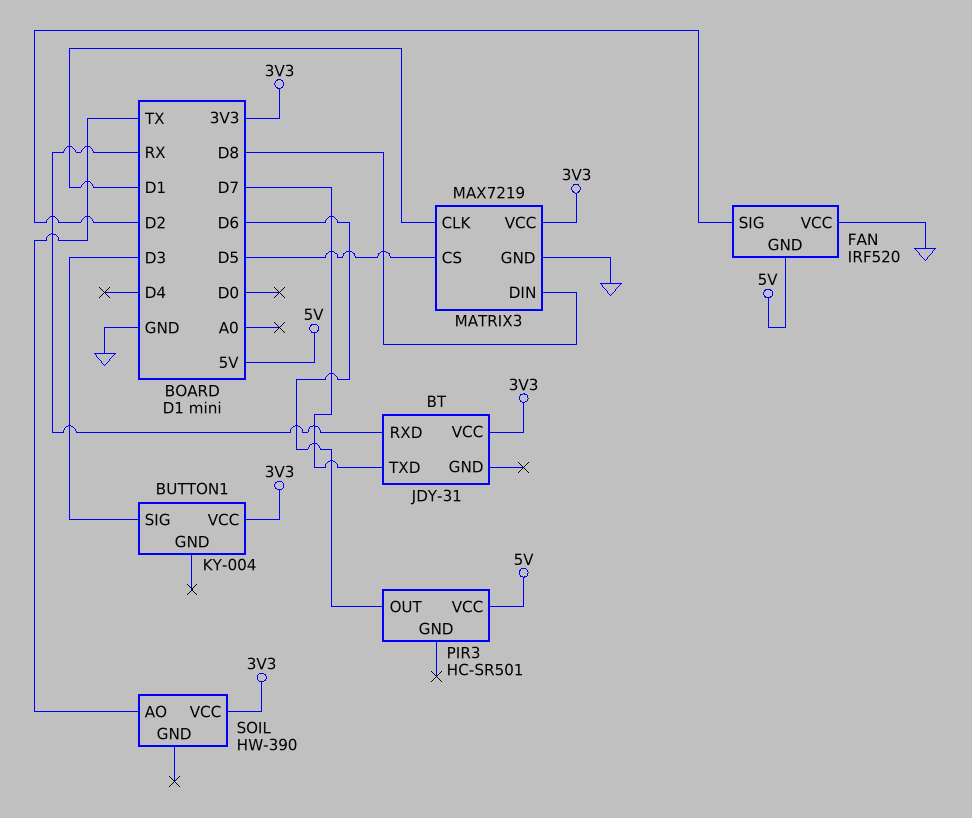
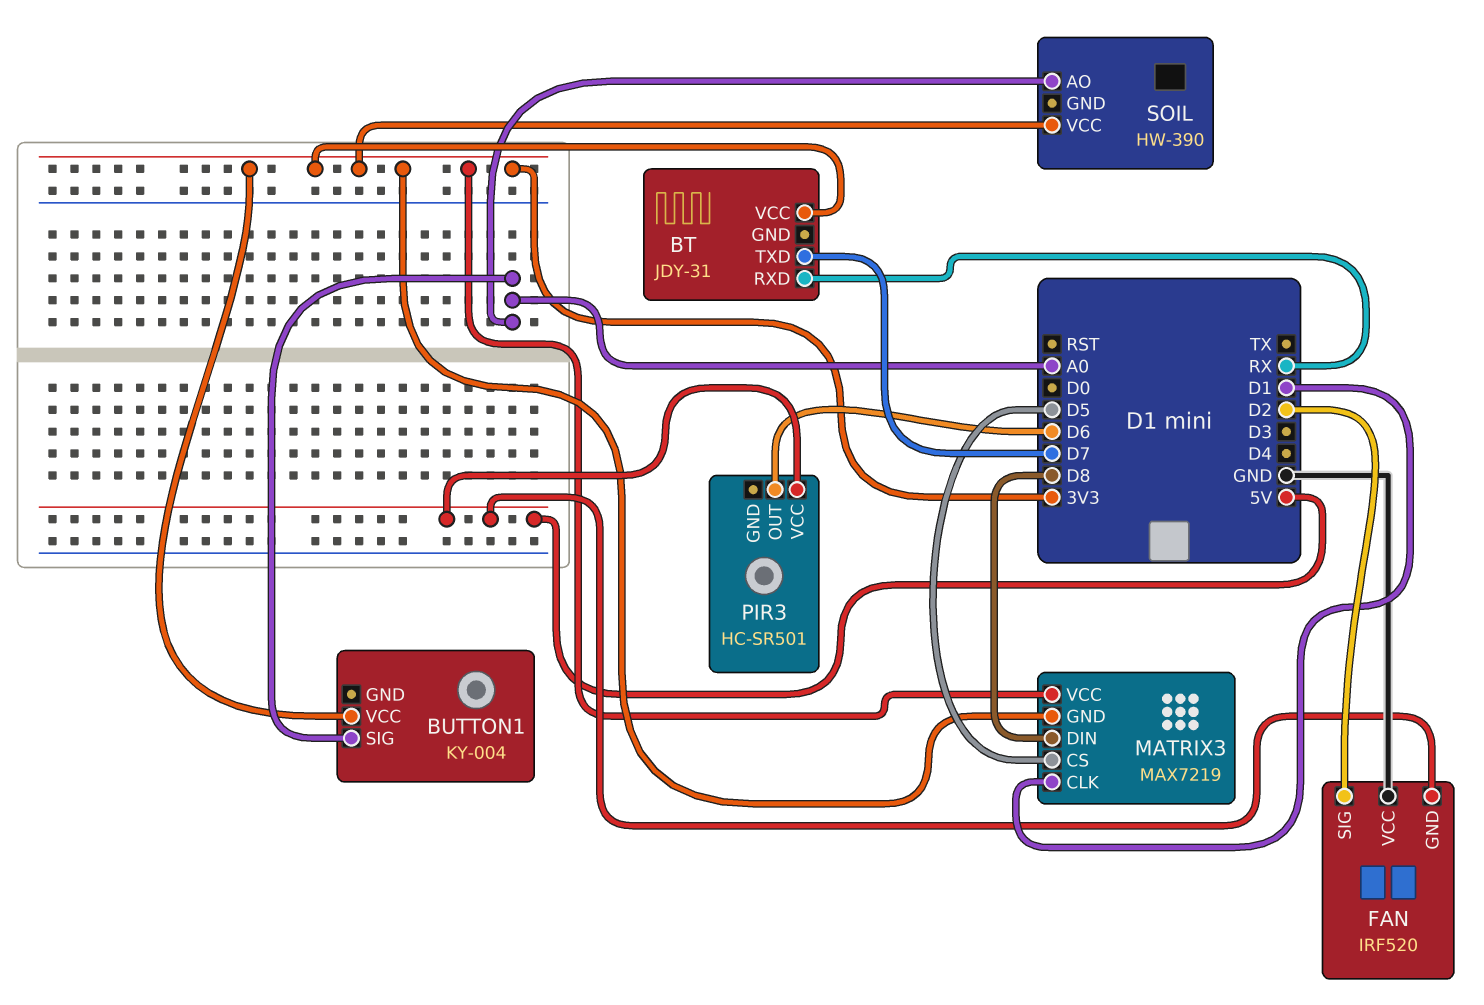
BUTTON1 pin SIG: D3 -> A0
MATRIX3 pin GND: GND -> 3V3
SOIL pin AO: TX -> A0

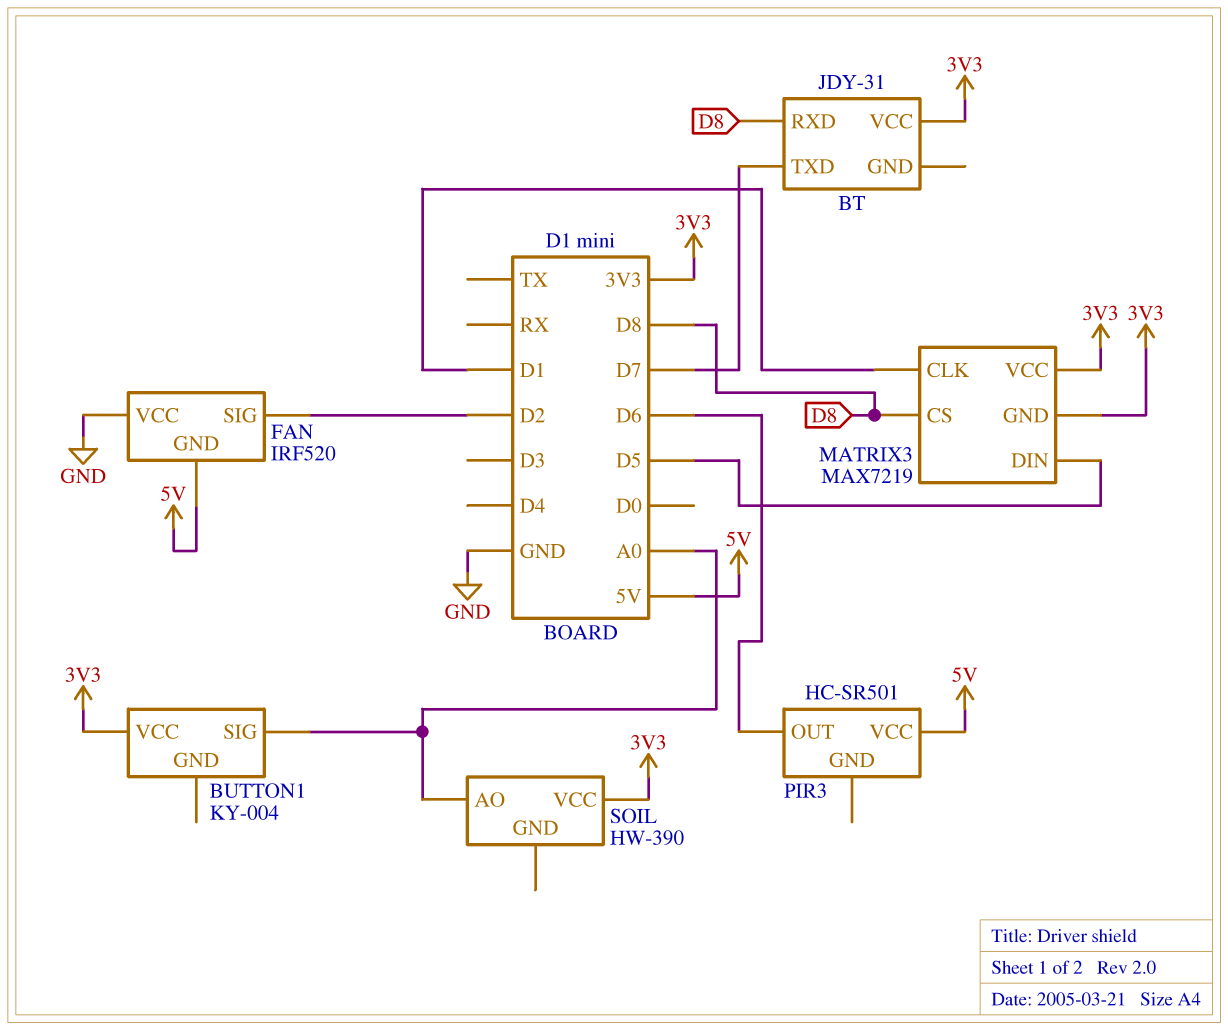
BT pin RXD: RX -> D8
MATRIX3 pin CS: D5 -> D8
MATRIX3 pin DIN: D8 -> D5

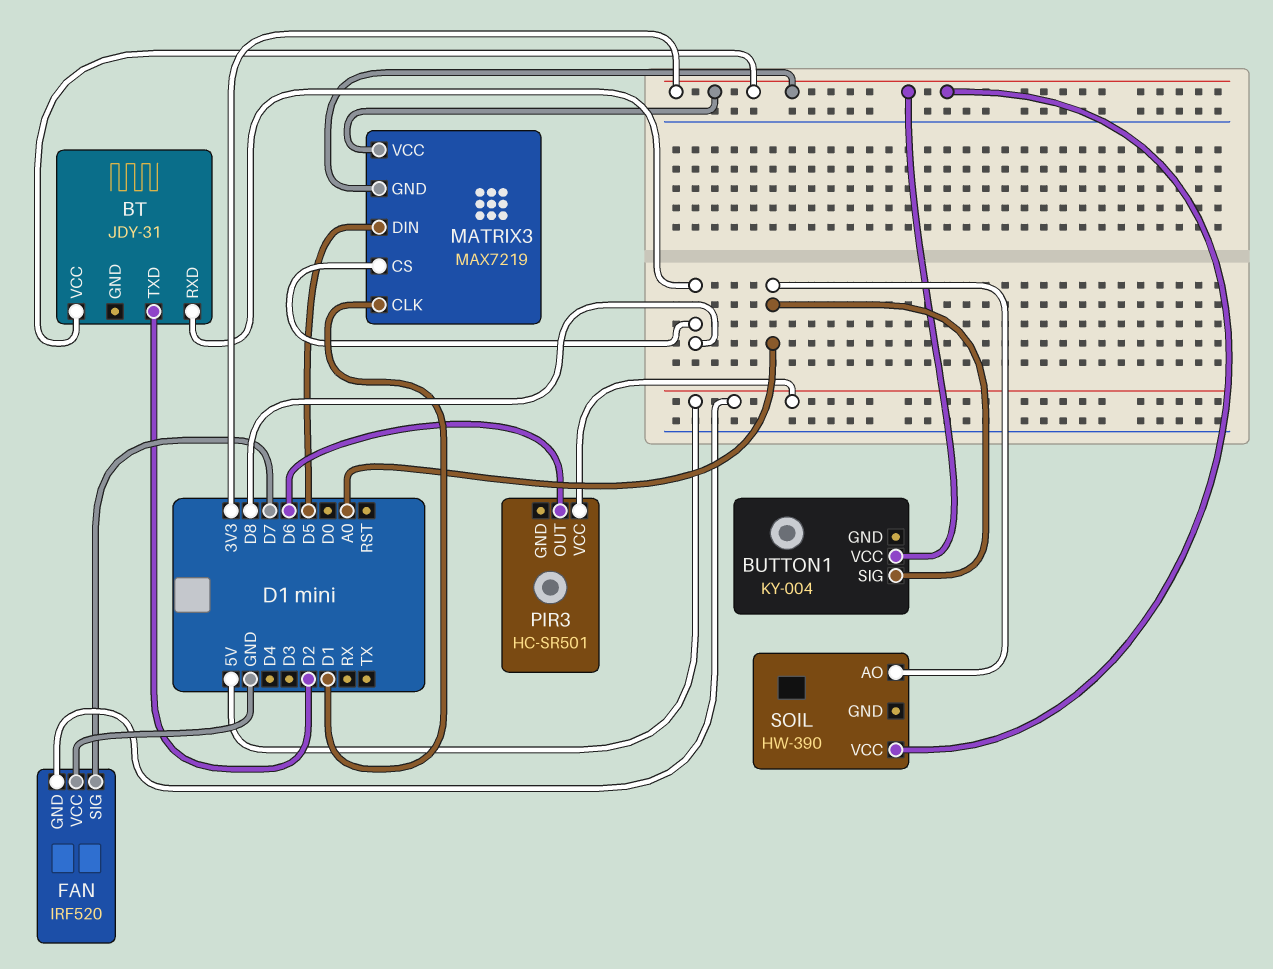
BT pin TXD: D7 -> D2
FAN pin SIG: D2 -> D7

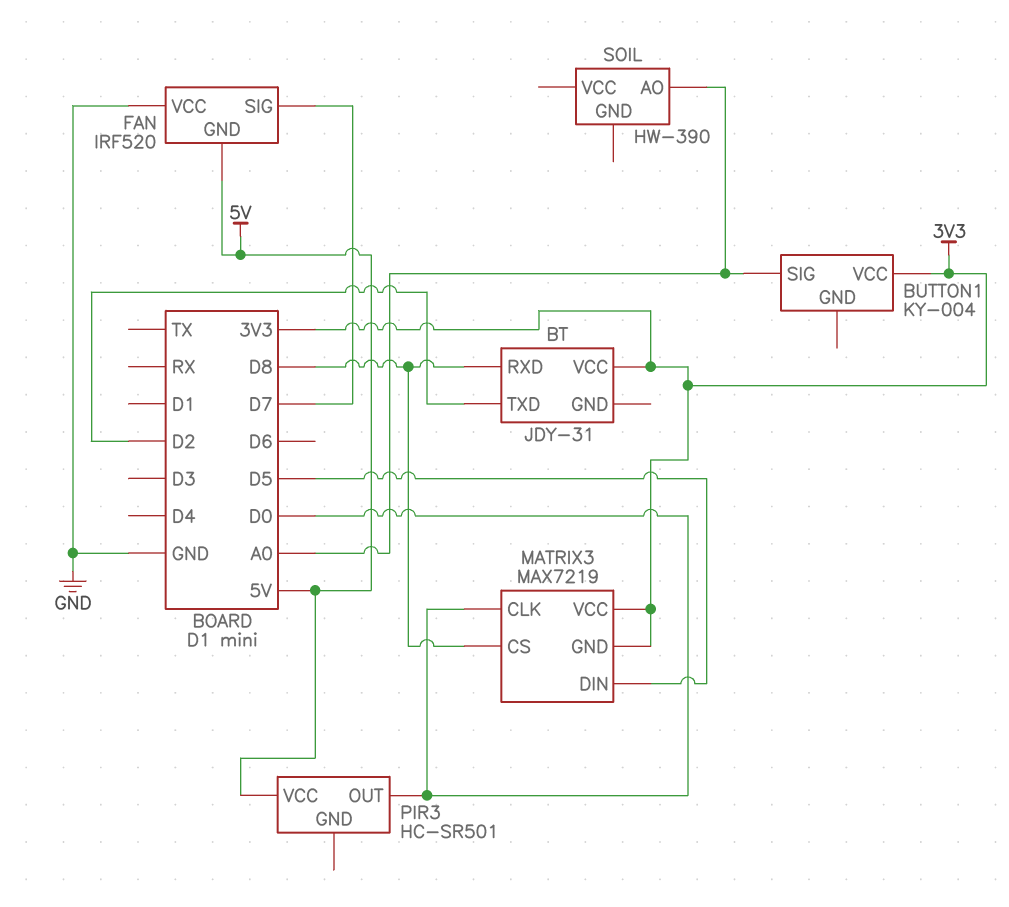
MATRIX3 pin CLK: D1 -> D0
PIR3 pin OUT: D6 -> D0
SOIL pin VCC: 3V3 -> none

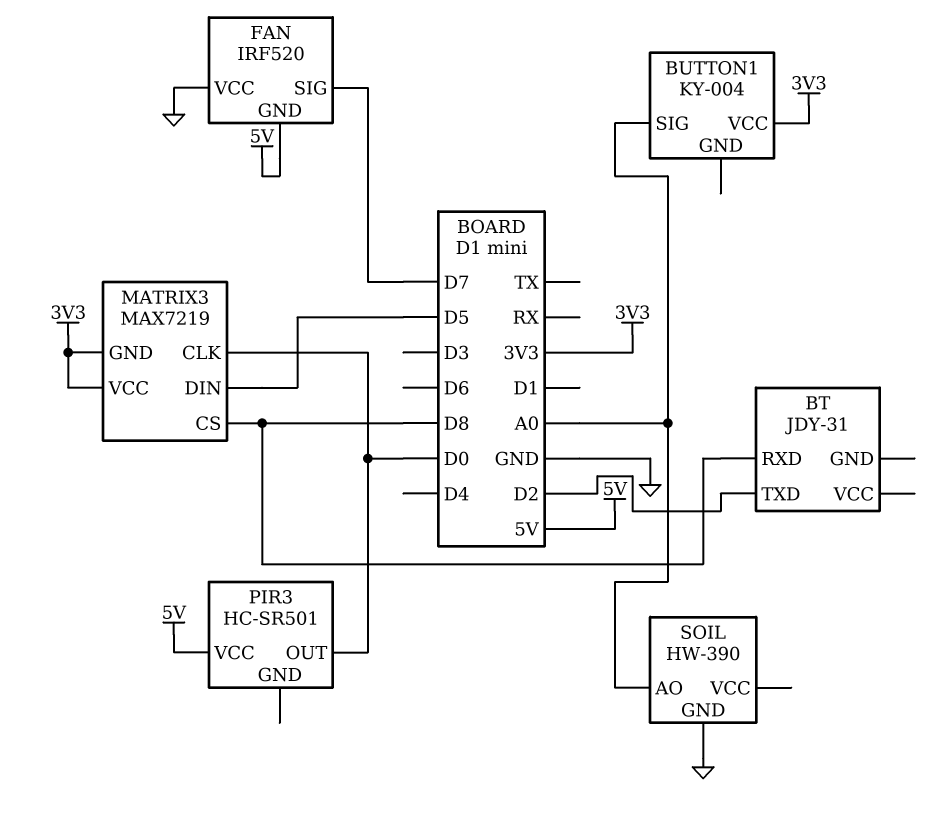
BT pin VCC: 3V3 -> none
SOIL pin GND: none -> GND

